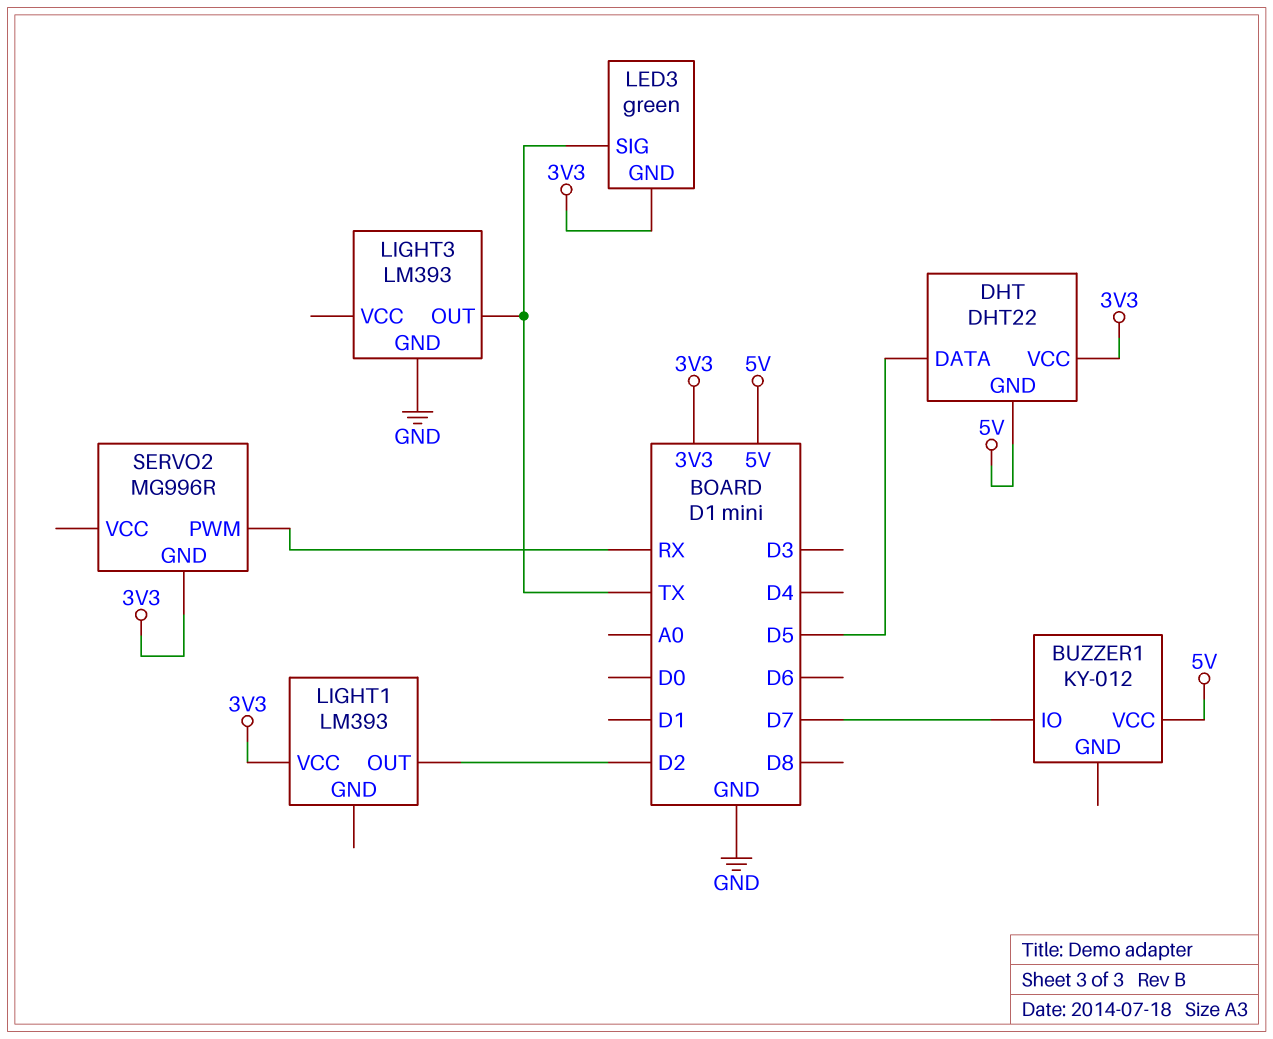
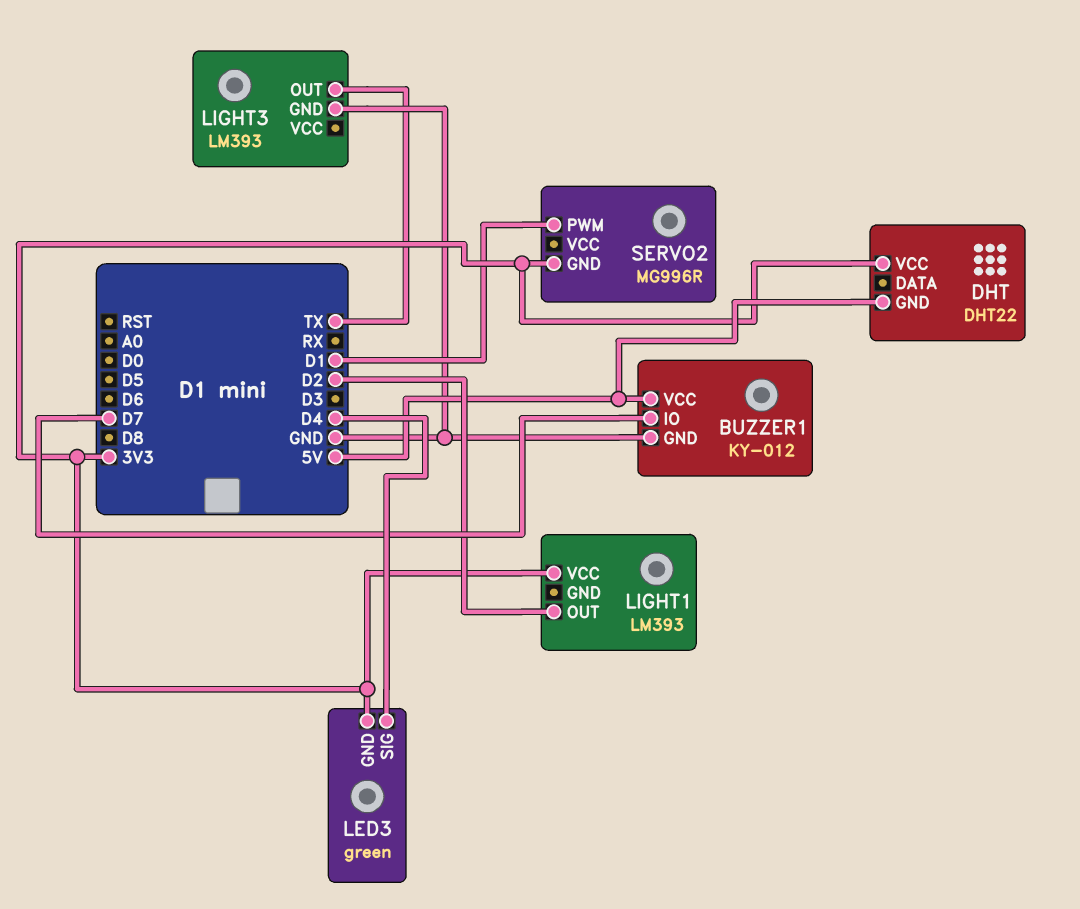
BUZZER1 pin GND: none -> GND
DHT pin DATA: D5 -> none
LED3 pin SIG: TX -> D4
SERVO2 pin PWM: RX -> D1

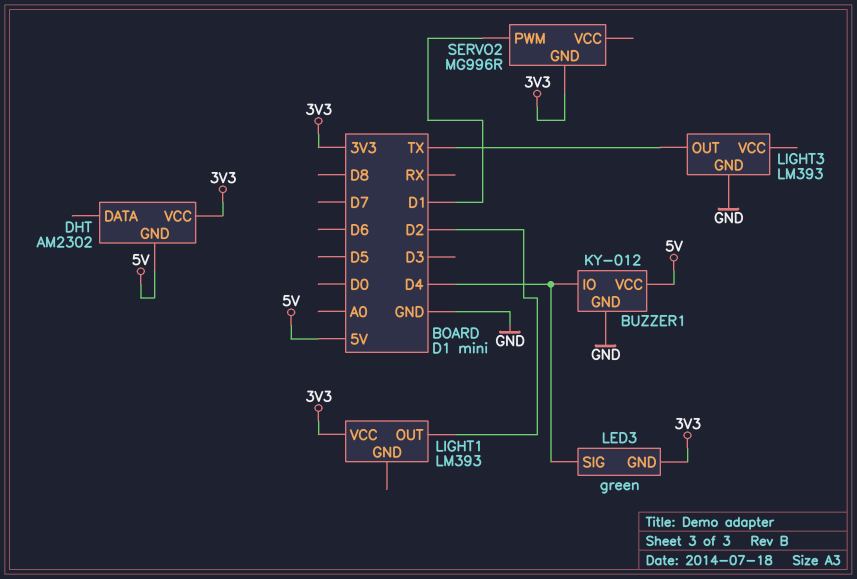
BUZZER1 pin IO: D7 -> D4
DHT: DHT22 -> AM2302

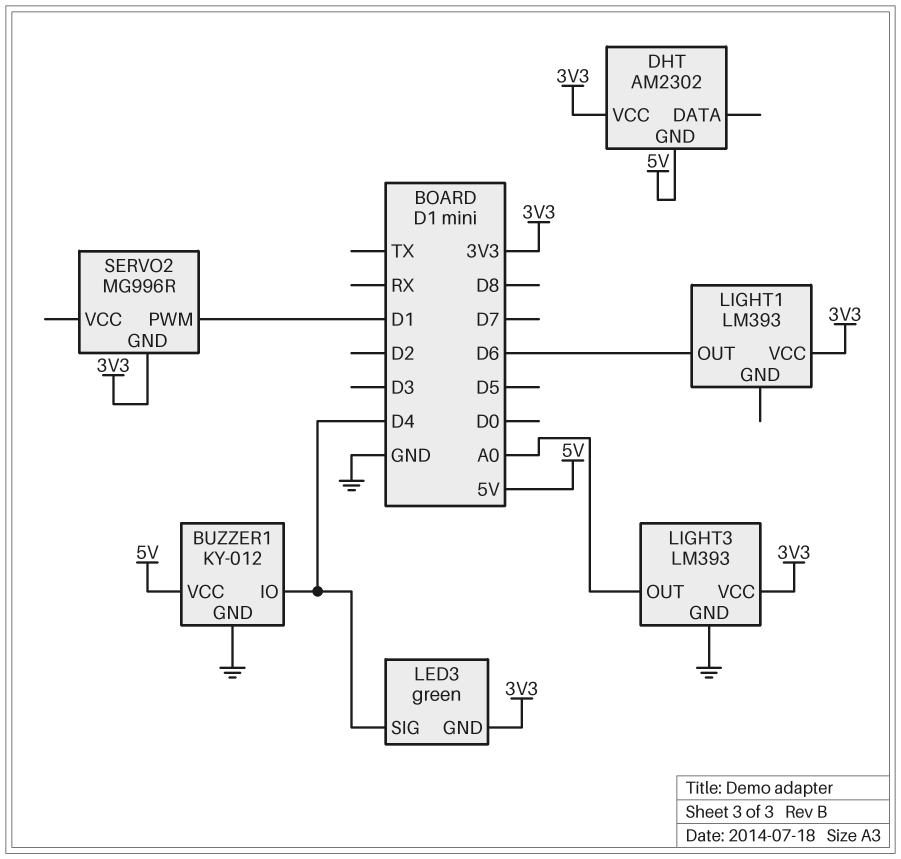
LIGHT1 pin OUT: D2 -> D6
LIGHT3 pin OUT: TX -> A0
LIGHT3 pin VCC: none -> 3V3

